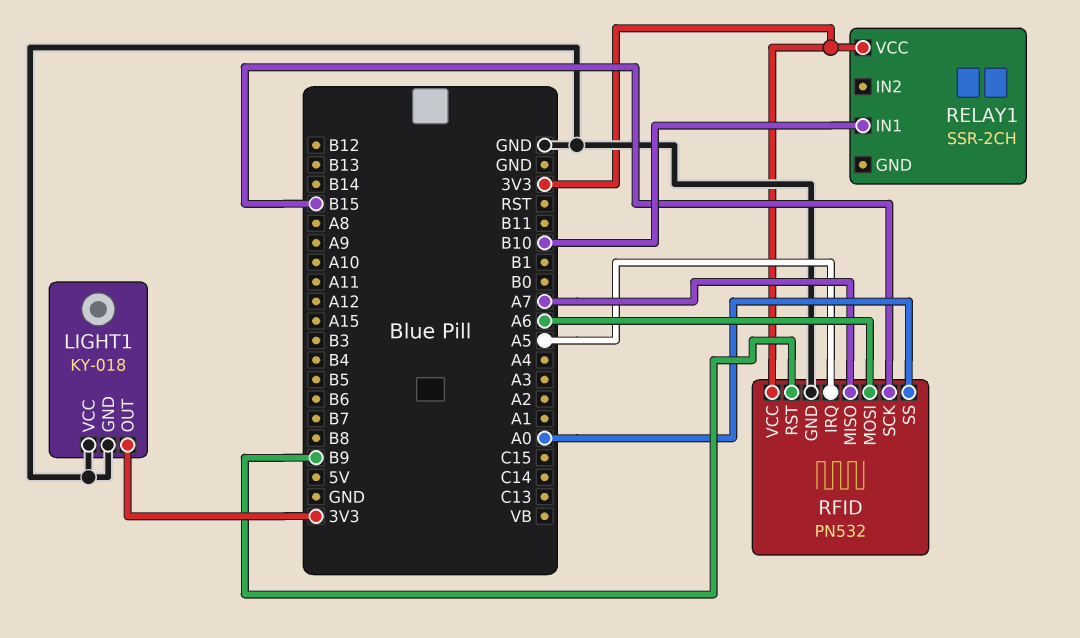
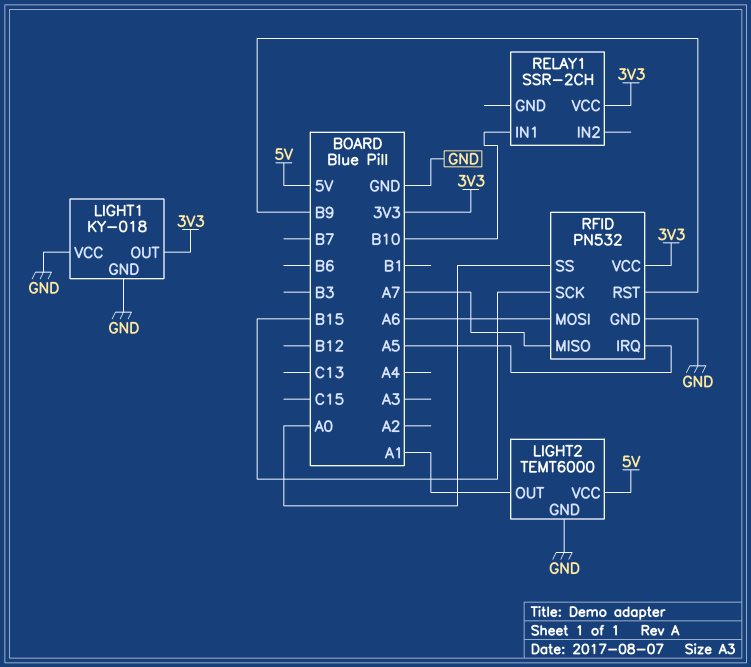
LIGHT2: none -> TEMT6000
LIGHT2 pin GND: none -> GND
LIGHT2 pin OUT: none -> A1
LIGHT2 pin VCC: none -> 5V

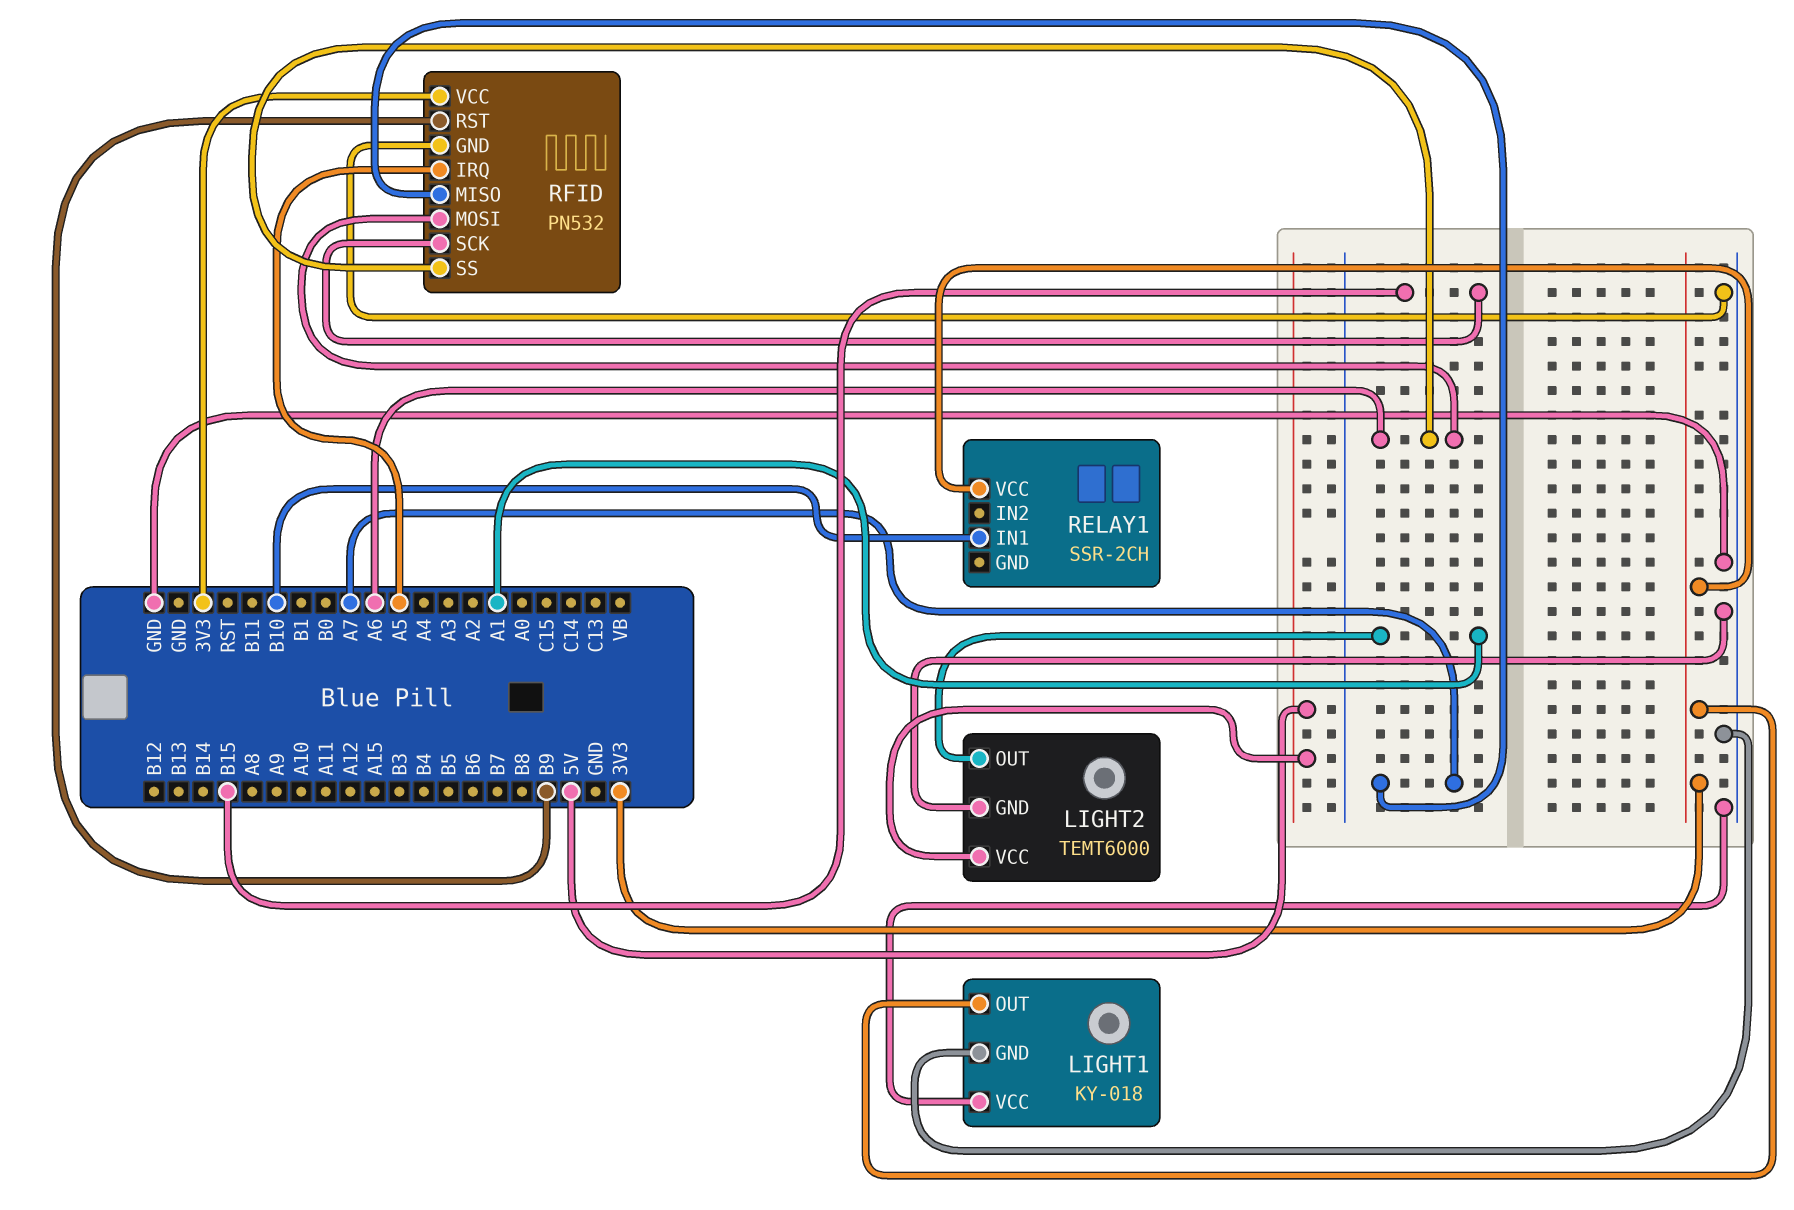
RFID pin SS: A0 -> A6

